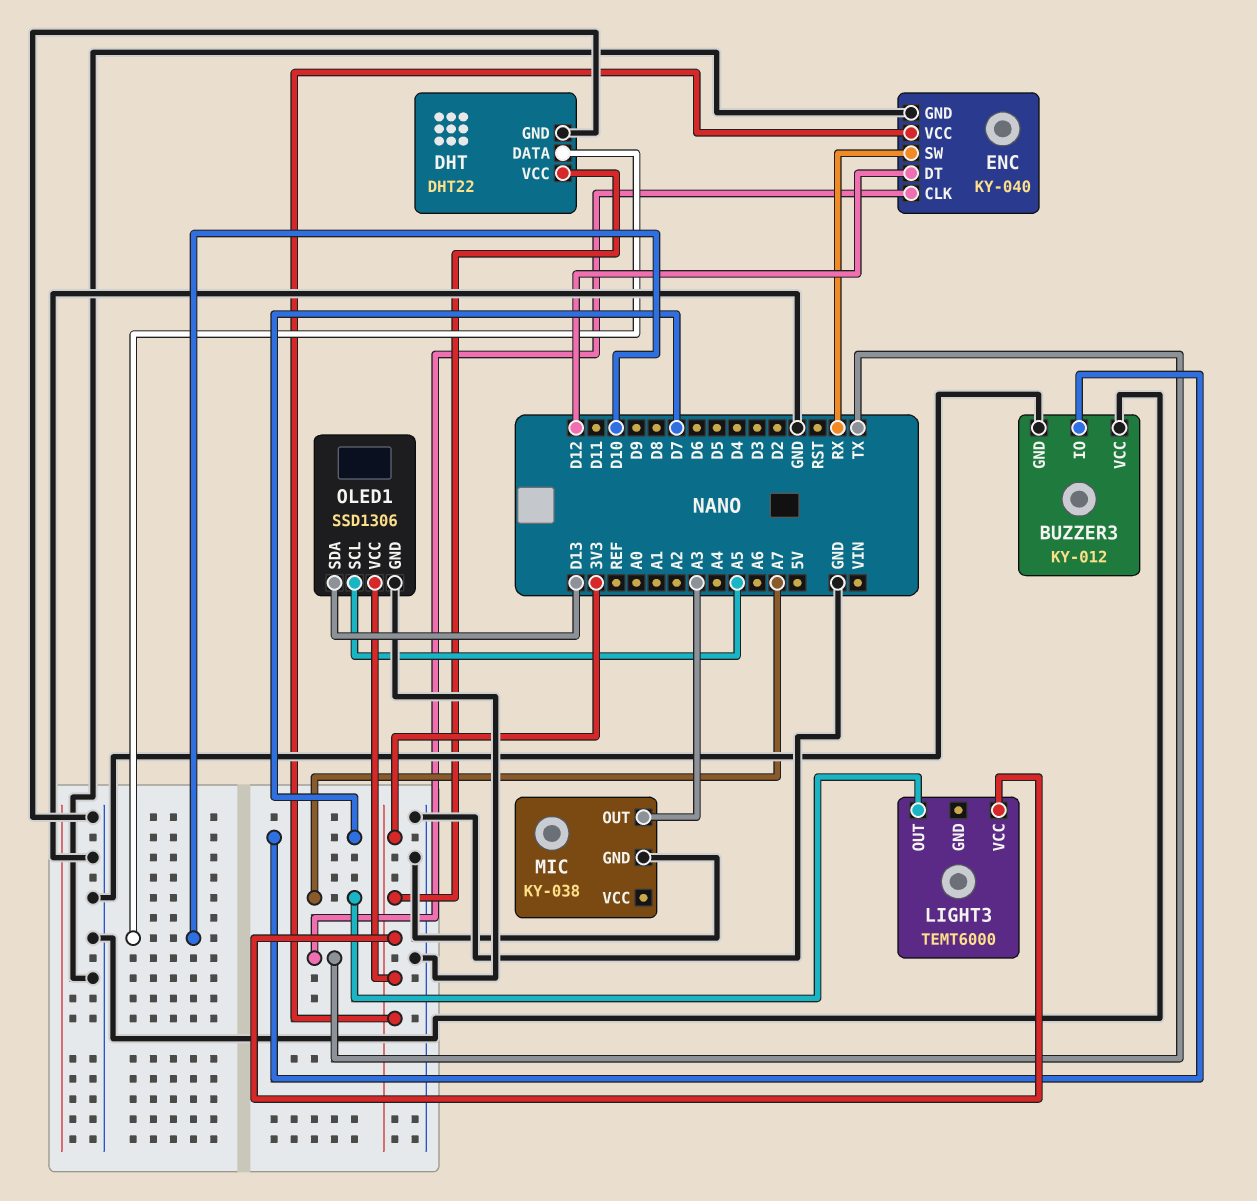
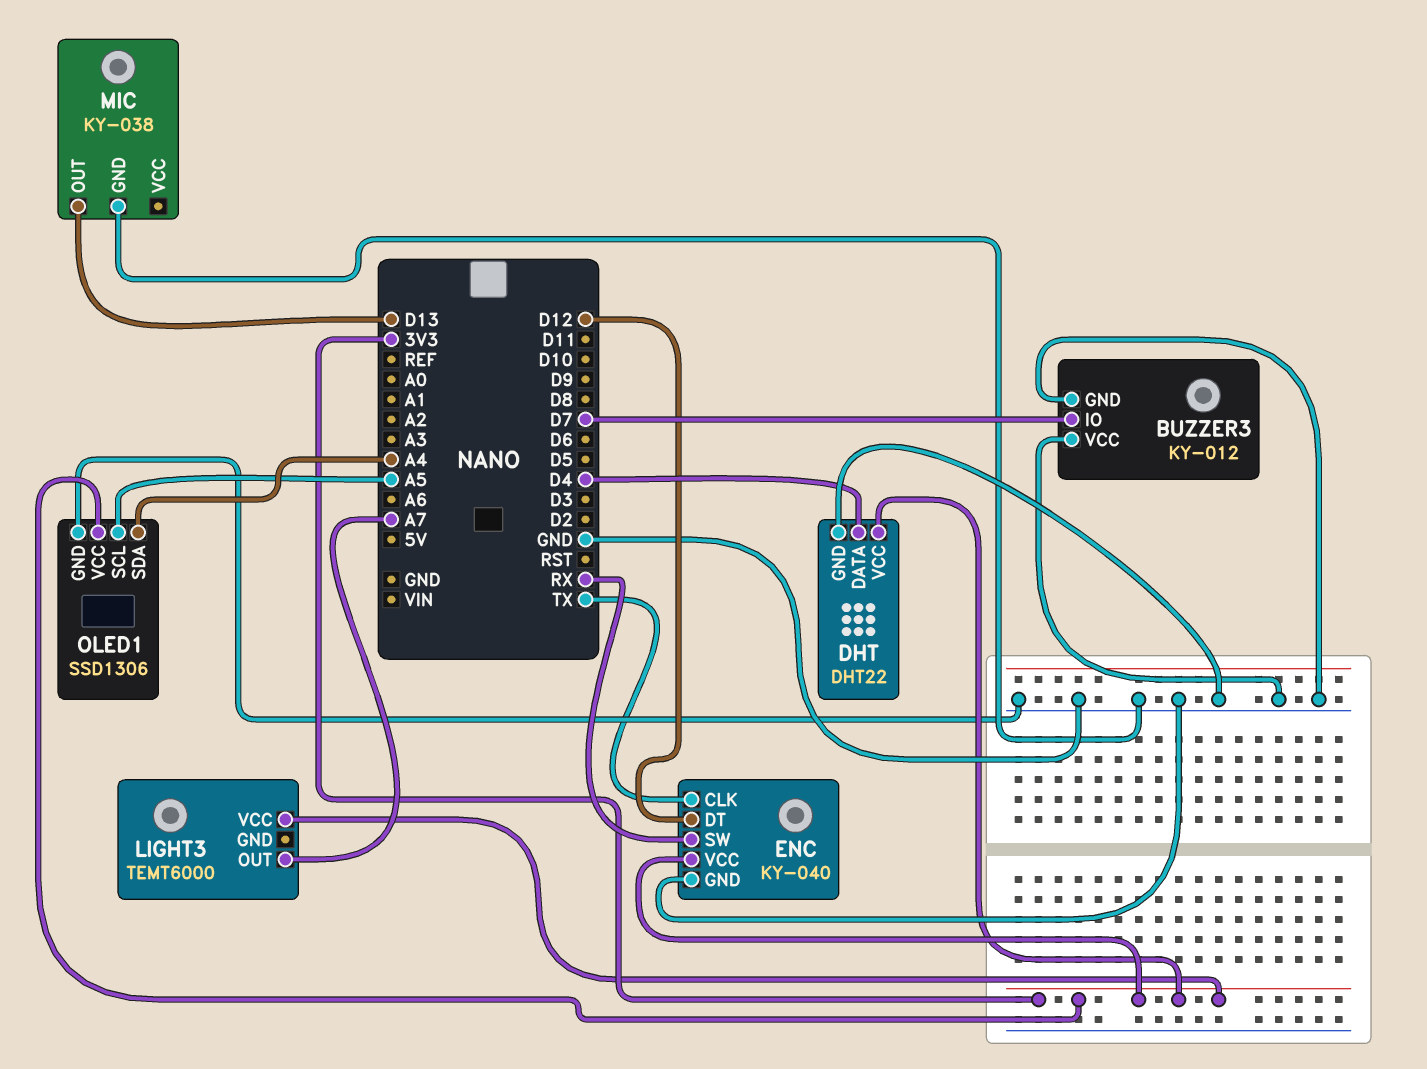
DHT pin DATA: D10 -> D4
MIC pin OUT: A3 -> D13
OLED1 pin SDA: D13 -> A4

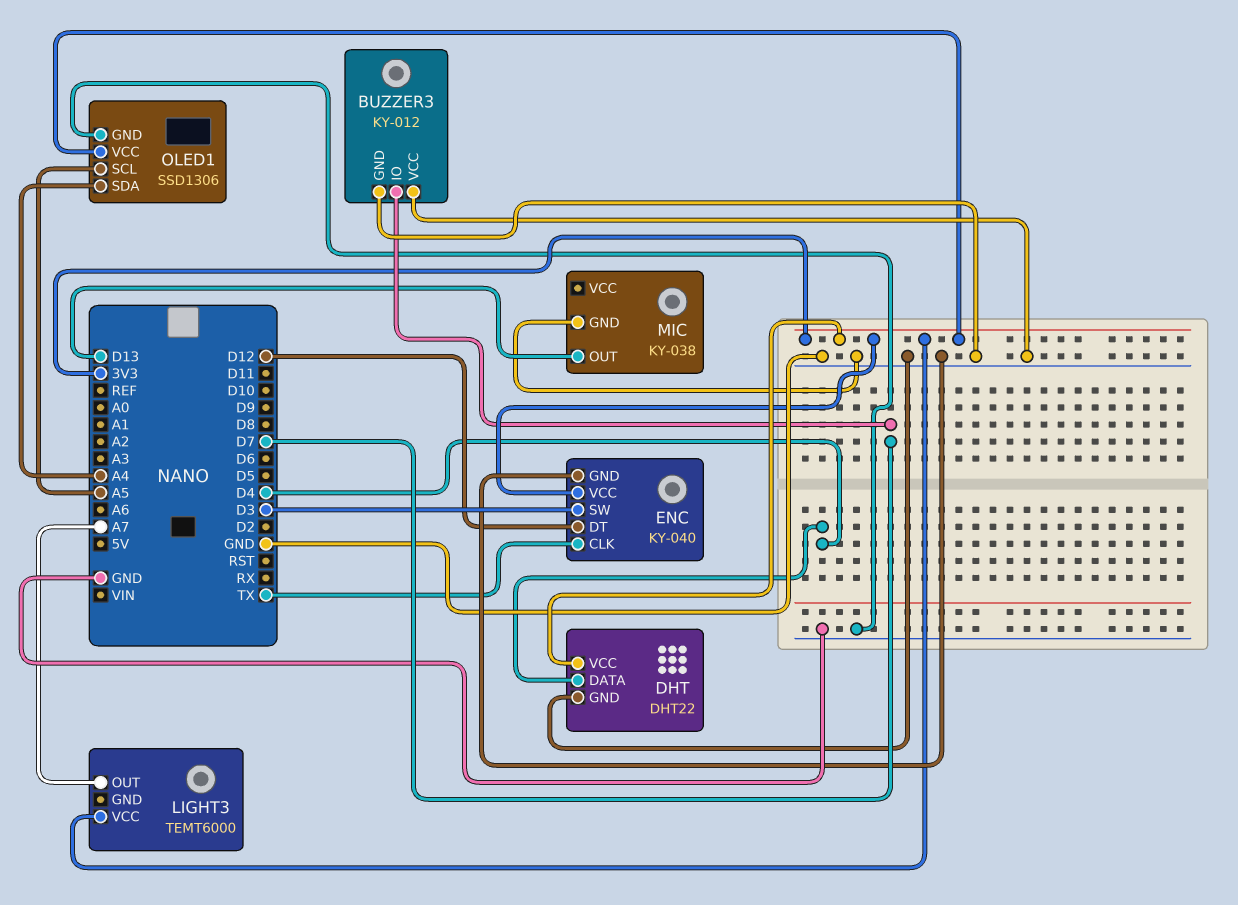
ENC pin SW: RX -> D3

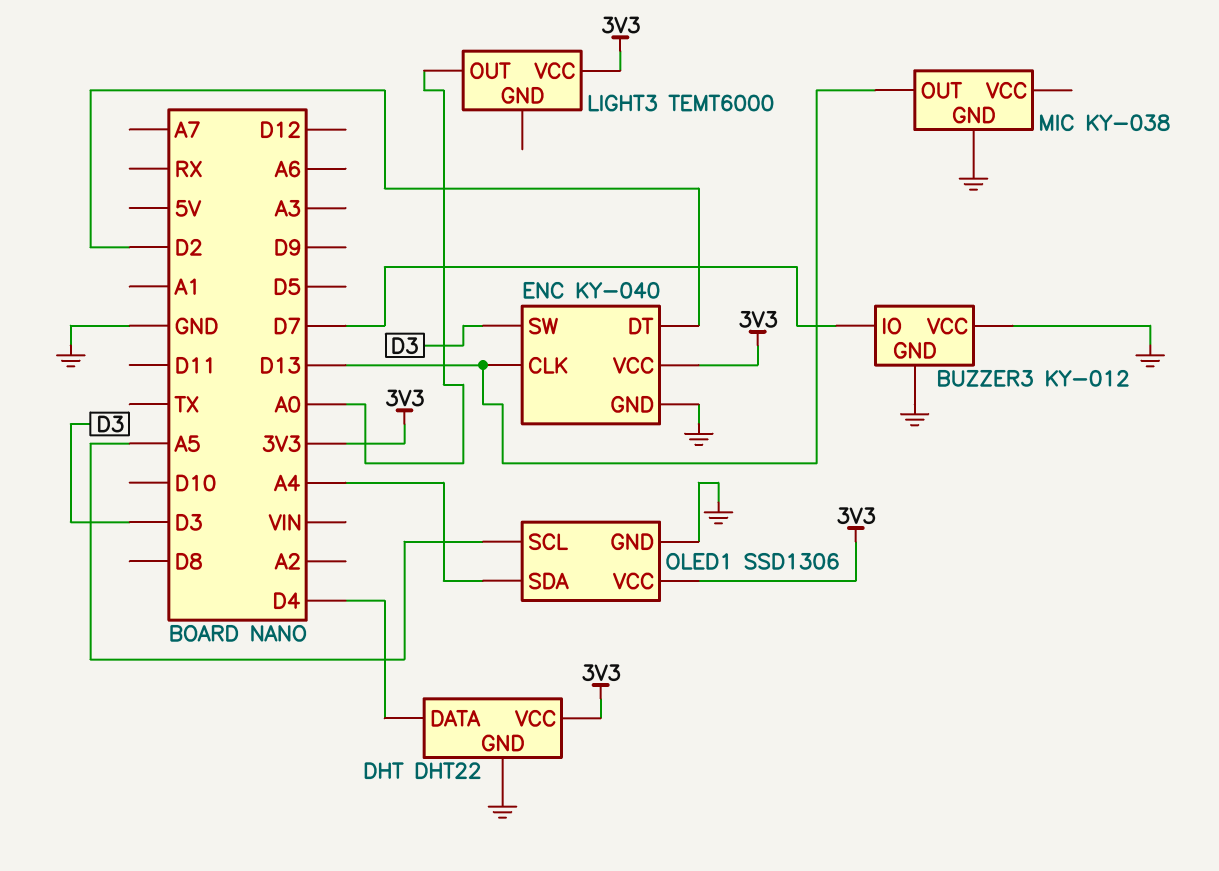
ENC pin CLK: TX -> D13
ENC pin DT: D12 -> D2
LIGHT3 pin OUT: A7 -> A0

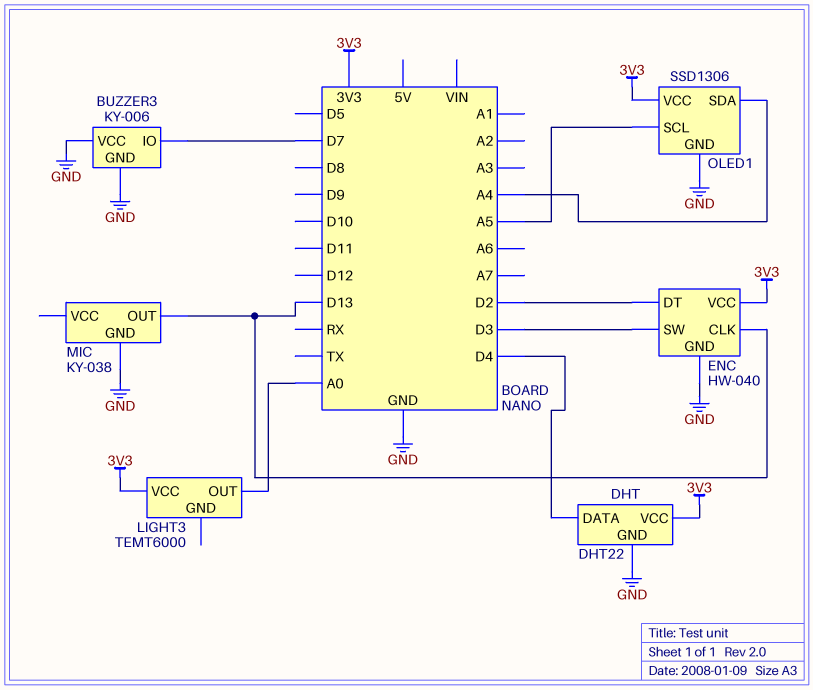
BUZZER3: KY-012 -> KY-006
ENC: KY-040 -> HW-040

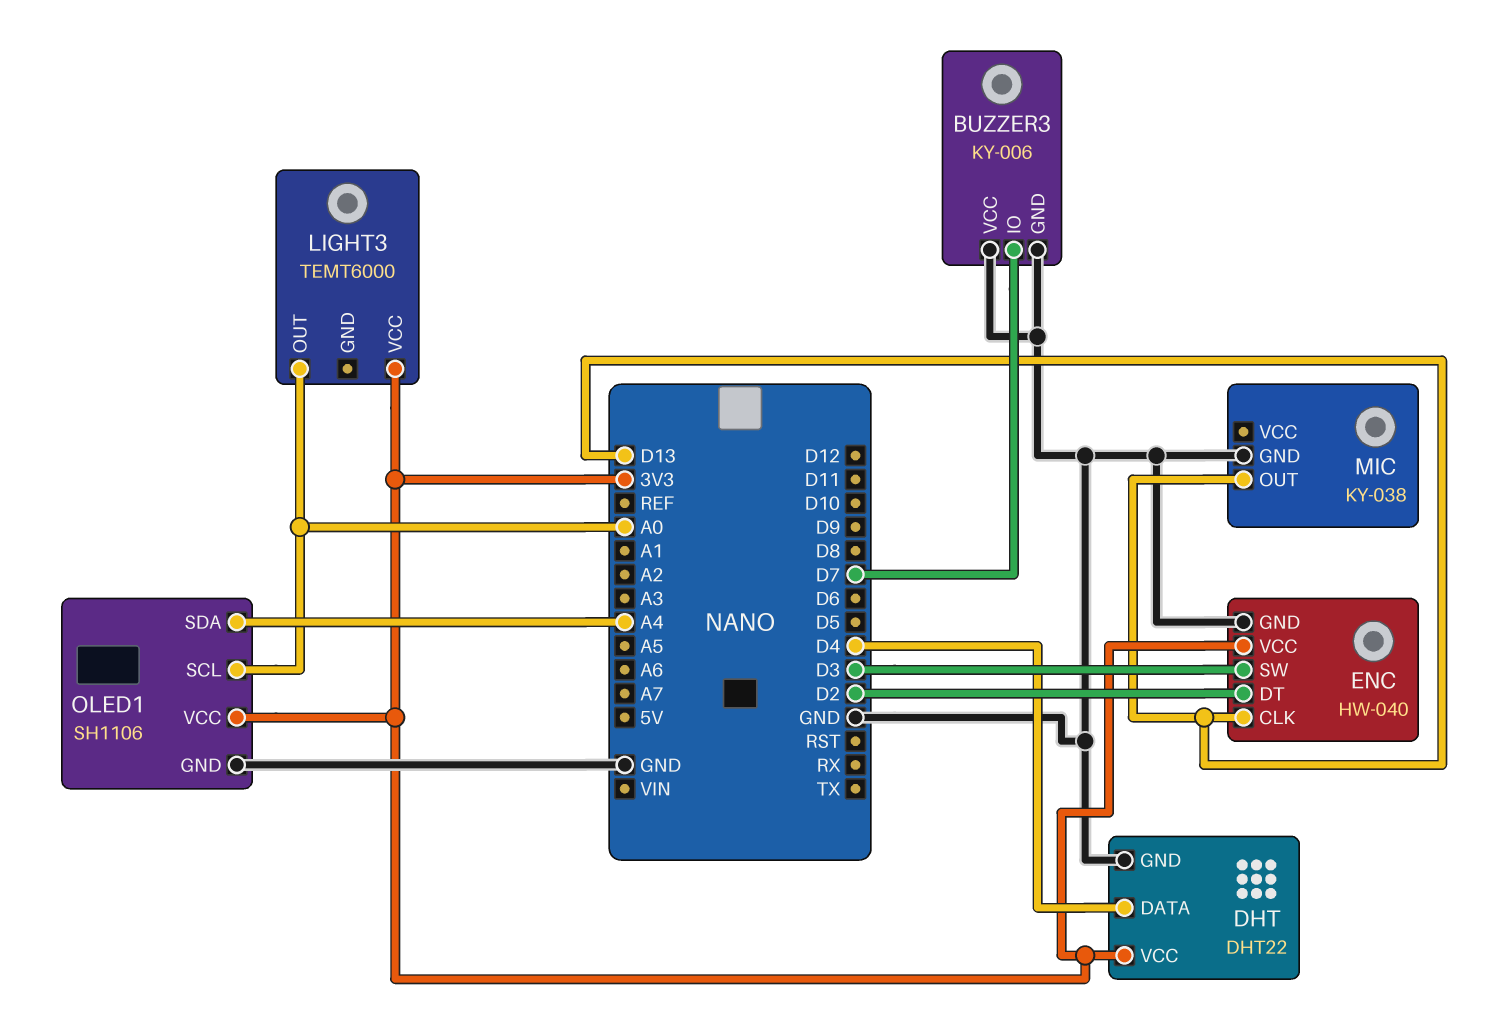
OLED1: SSD1306 -> SH1106
OLED1 pin SCL: A5 -> A0

